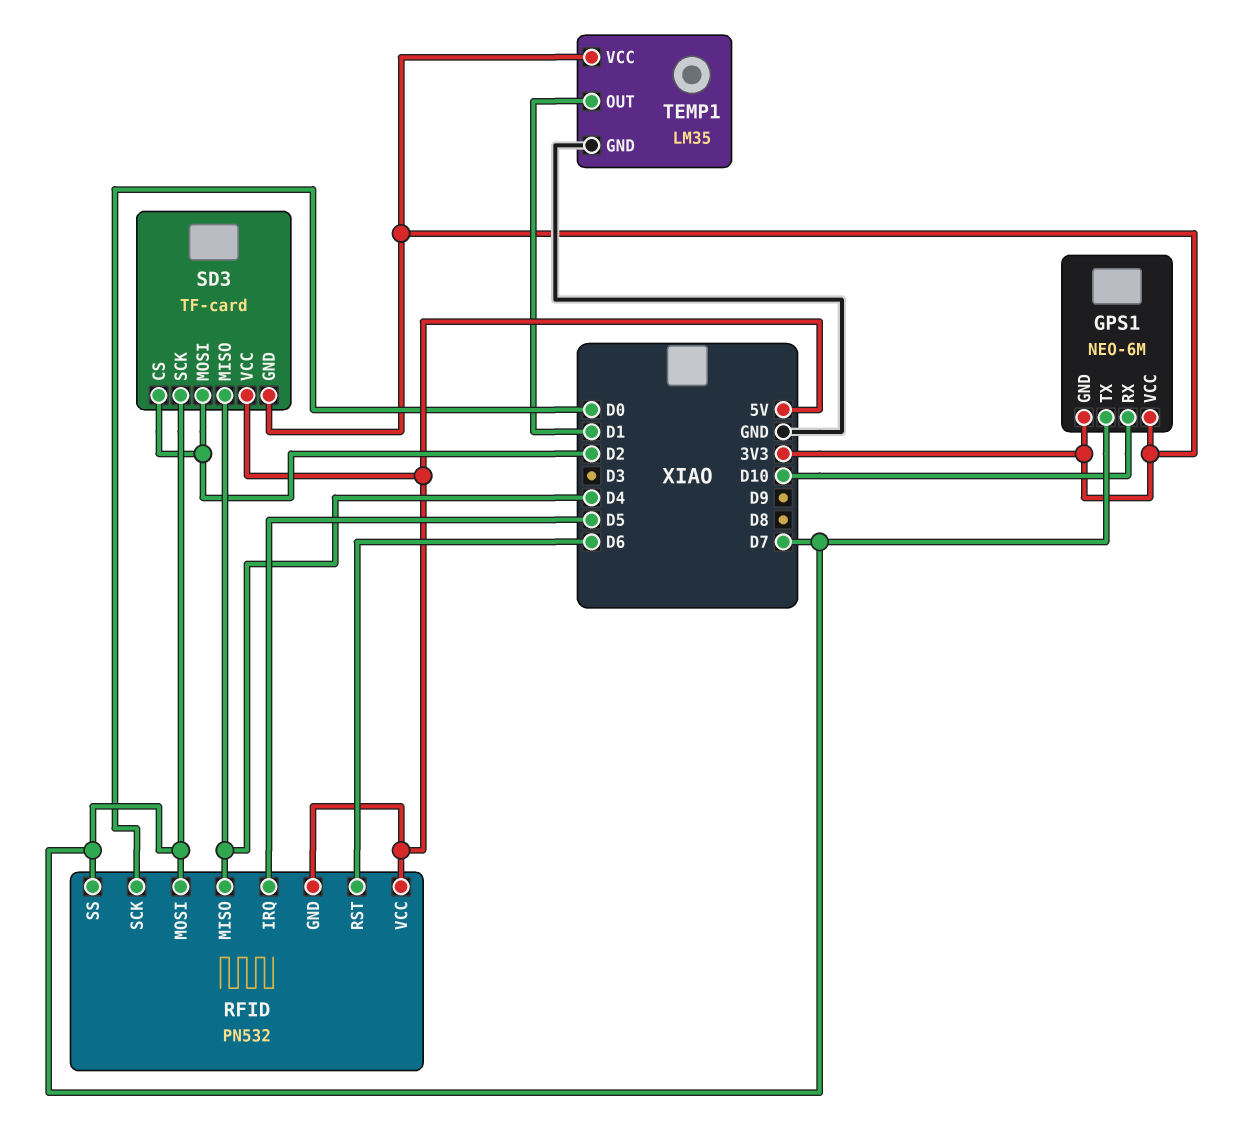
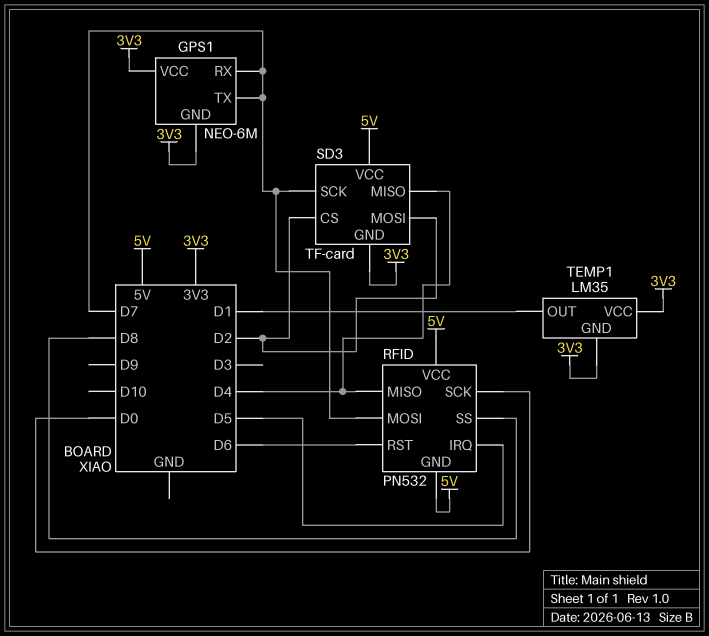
GPS1 pin RX: D10 -> D7
RFID pin SS: D7 -> D8
TEMP1 pin GND: GND -> 3V3

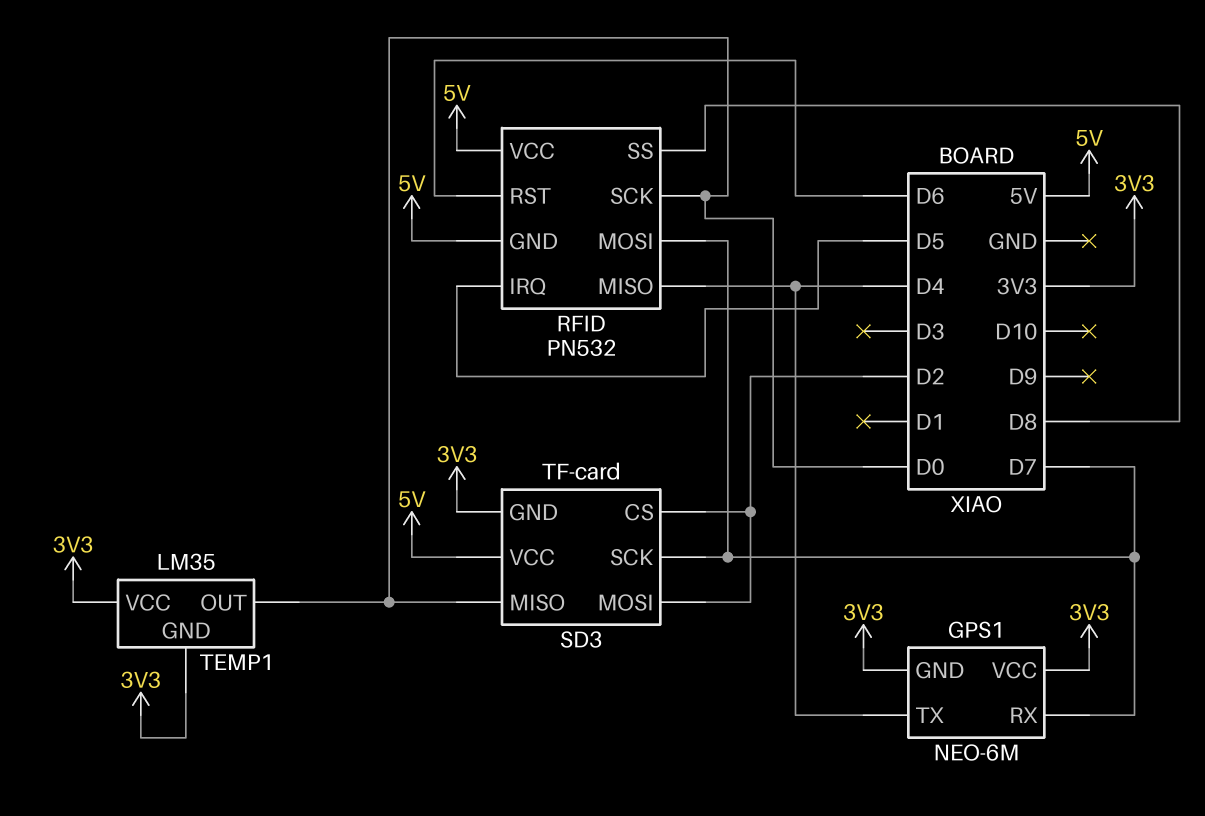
GPS1 pin TX: D7 -> D4
SD3 pin MISO: D4 -> D0
TEMP1 pin OUT: D1 -> D0

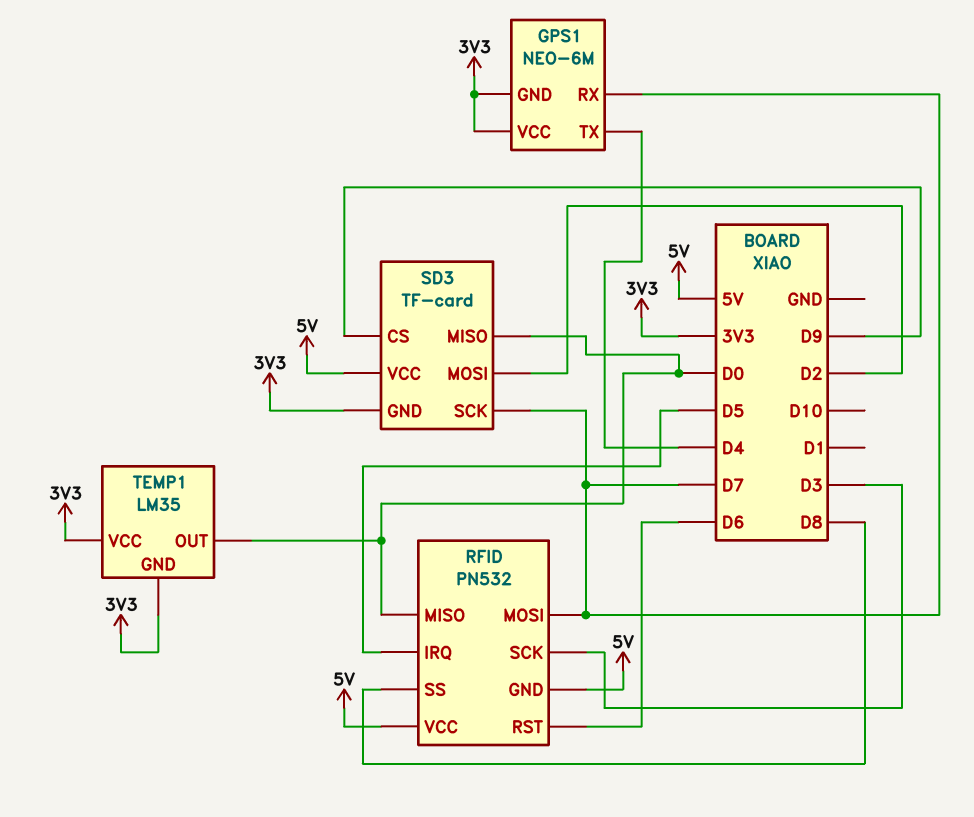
RFID pin MISO: D4 -> D0
RFID pin SCK: D0 -> D3
SD3 pin CS: D2 -> D9

